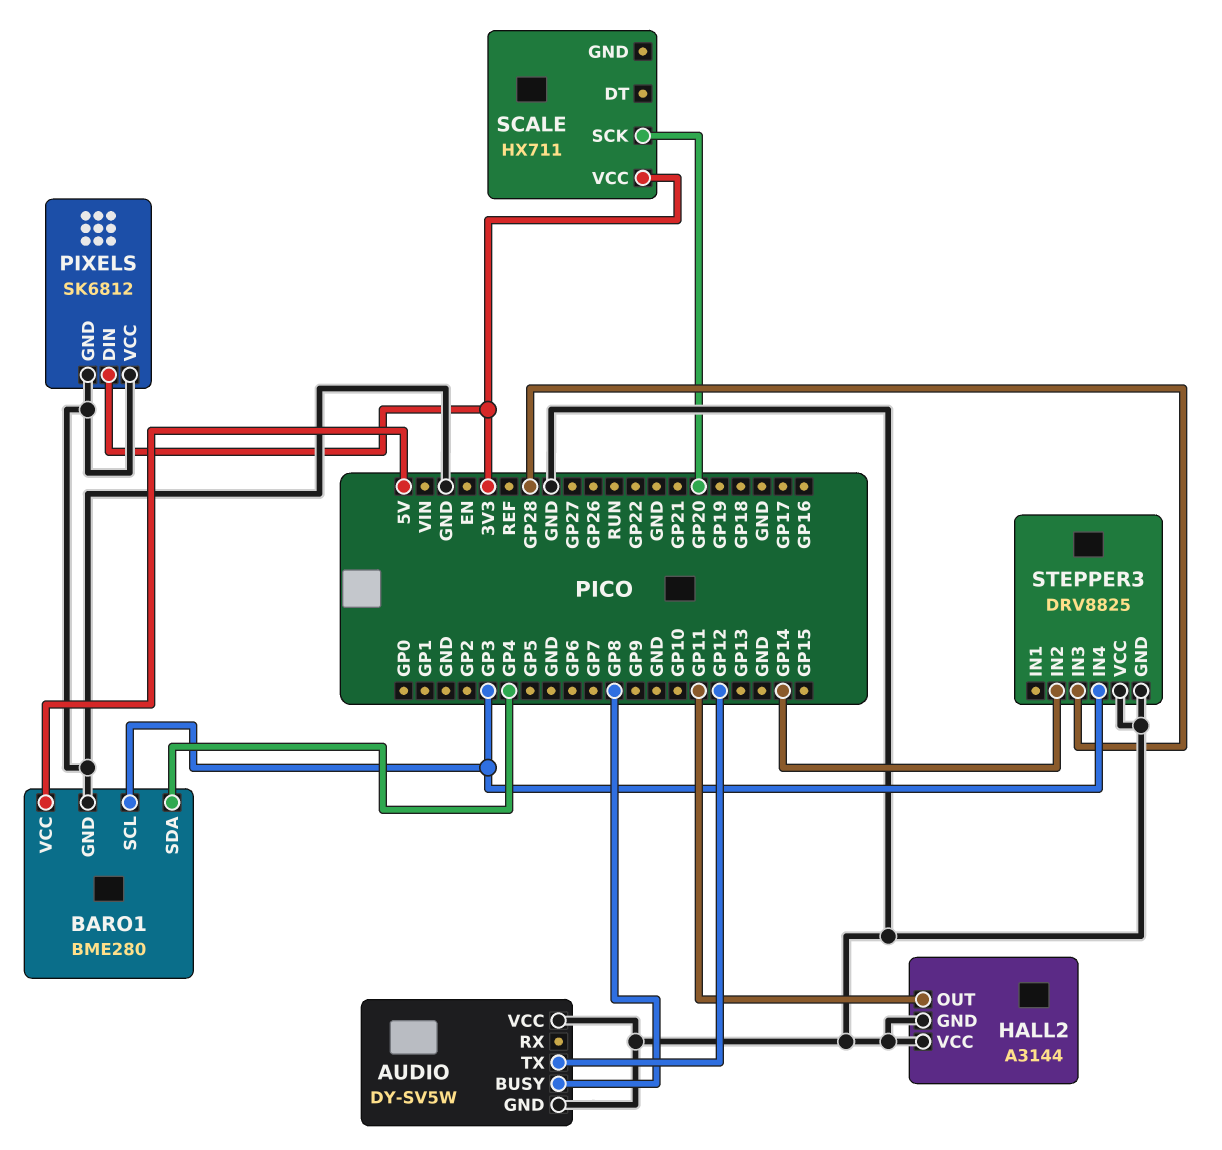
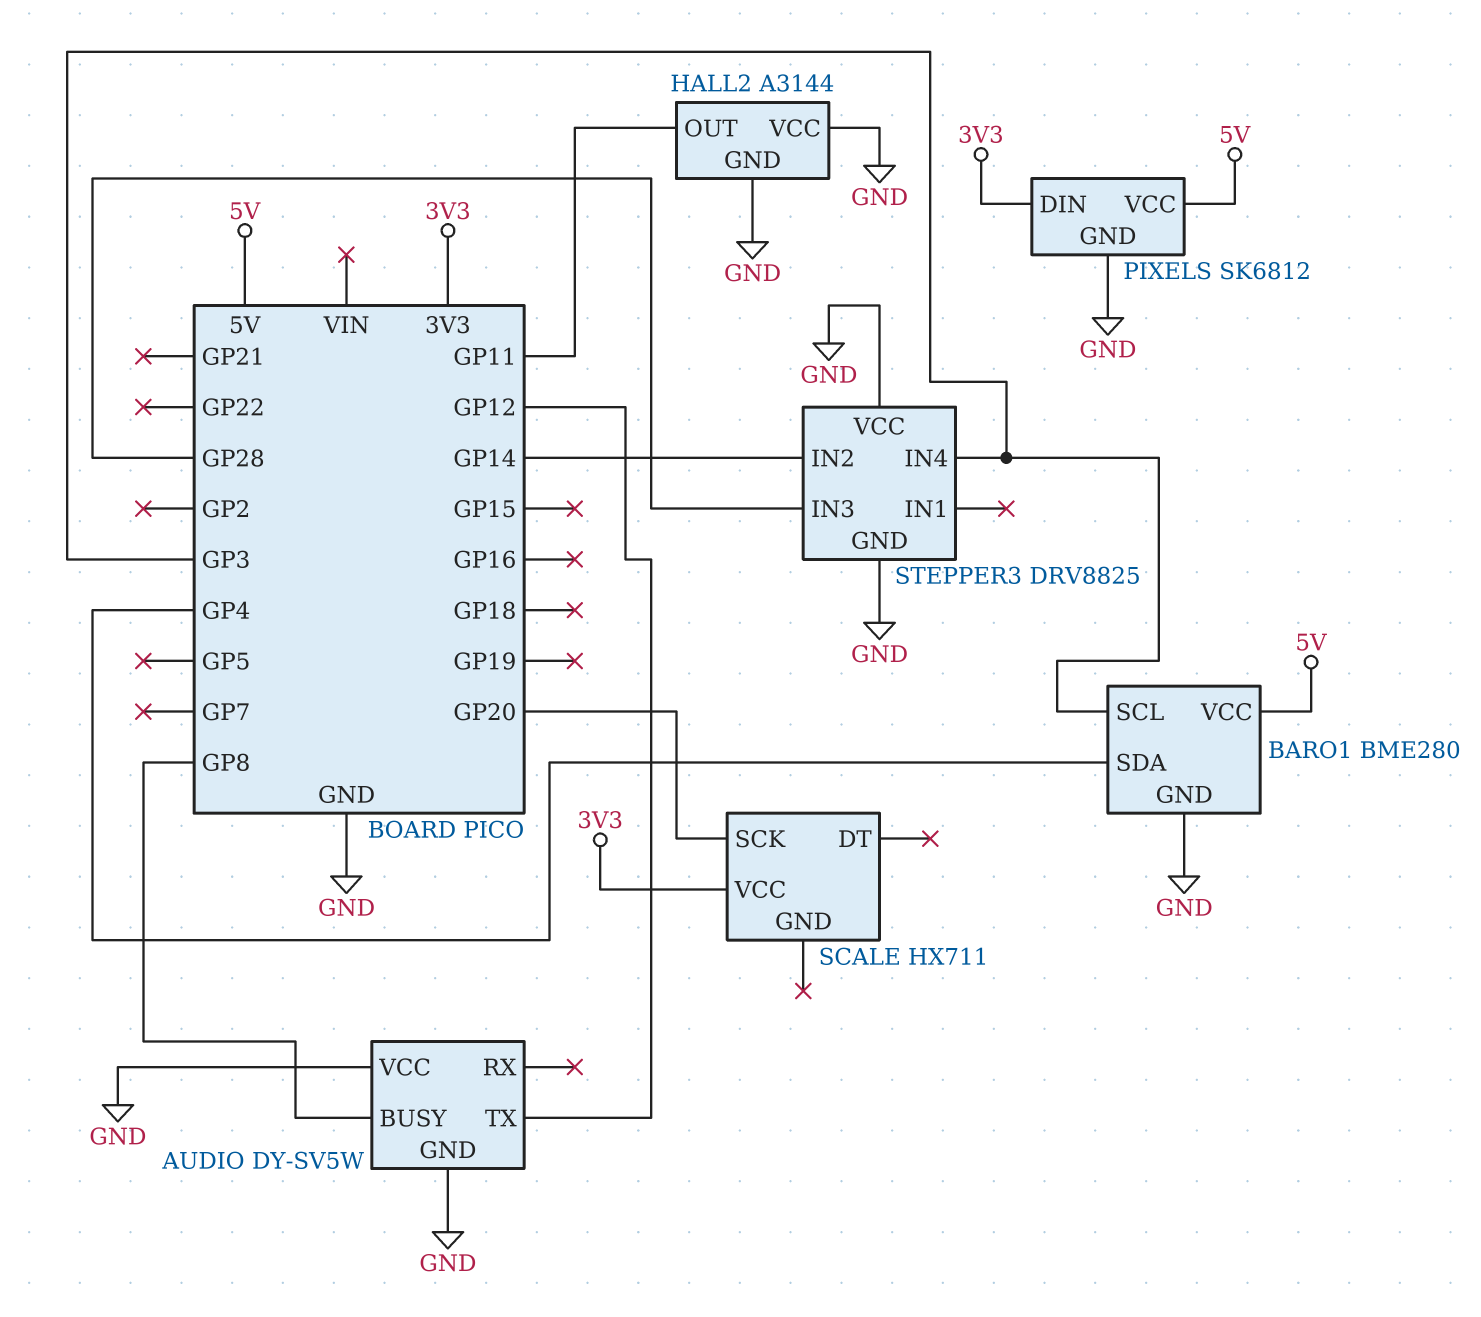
PIXELS pin VCC: GND -> 5V

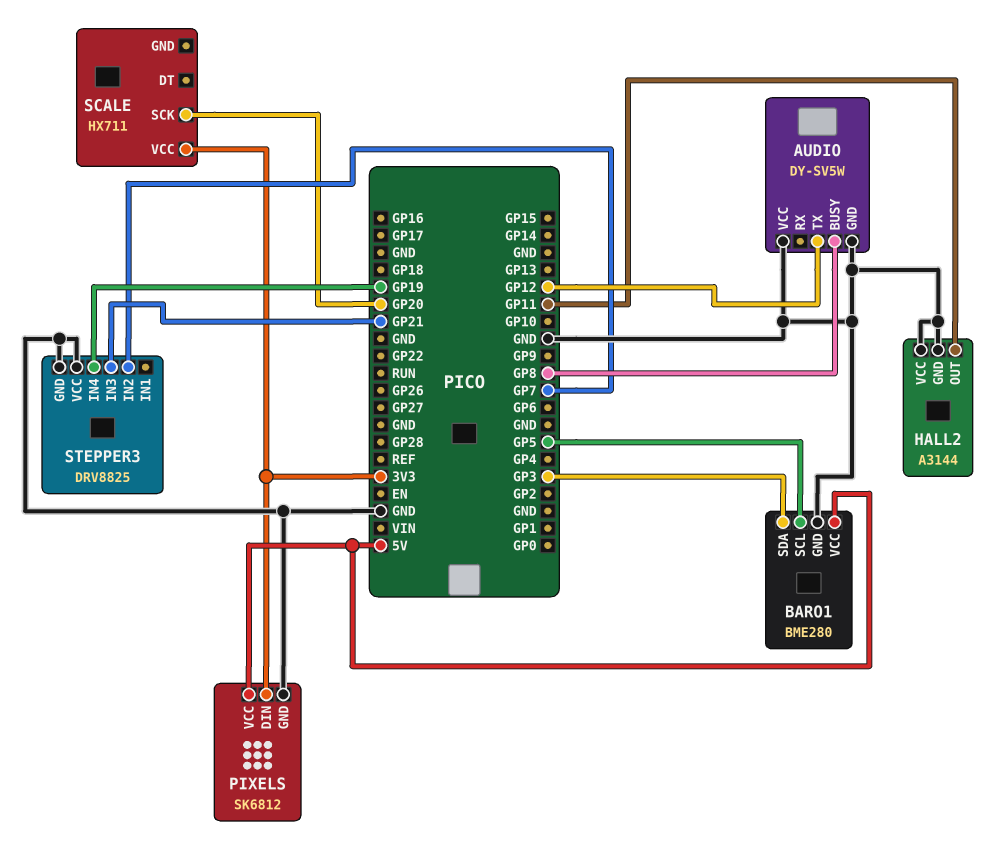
BARO1 pin SCL: GP3 -> GP5
BARO1 pin SDA: GP4 -> GP3
STEPPER3 pin IN2: GP14 -> GP7
STEPPER3 pin IN3: GP28 -> GP21
STEPPER3 pin IN4: GP3 -> GP19

